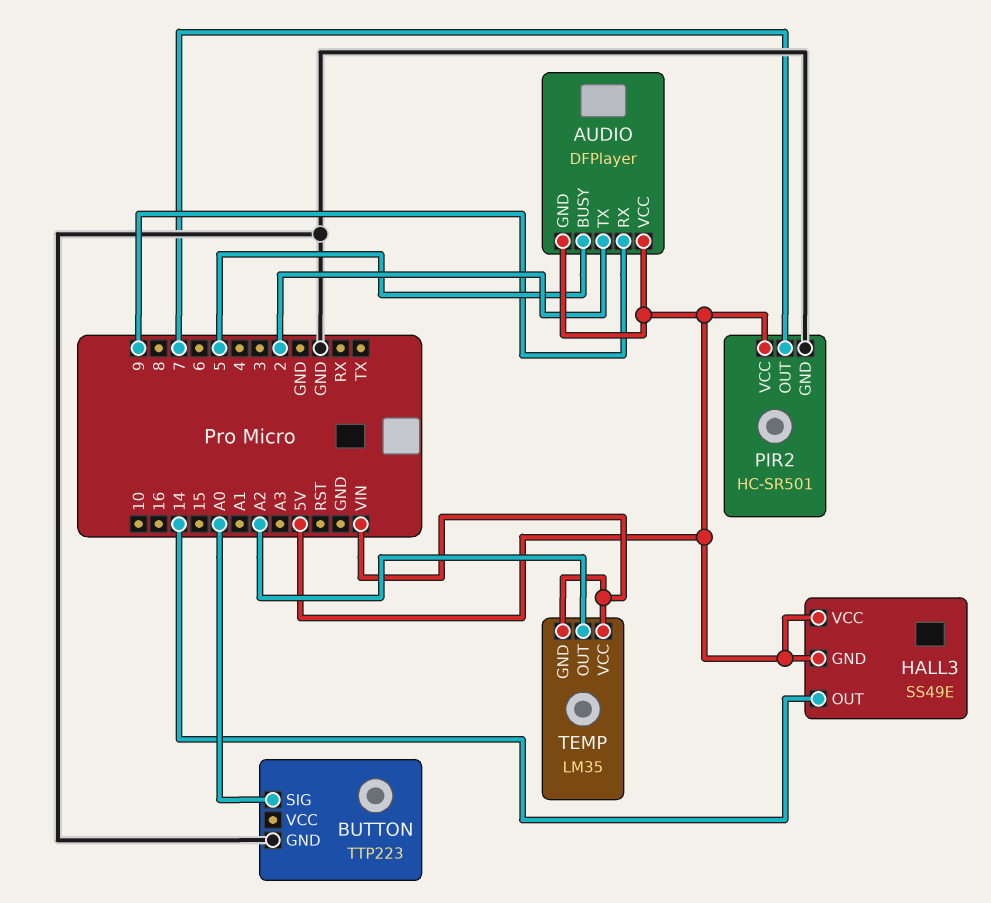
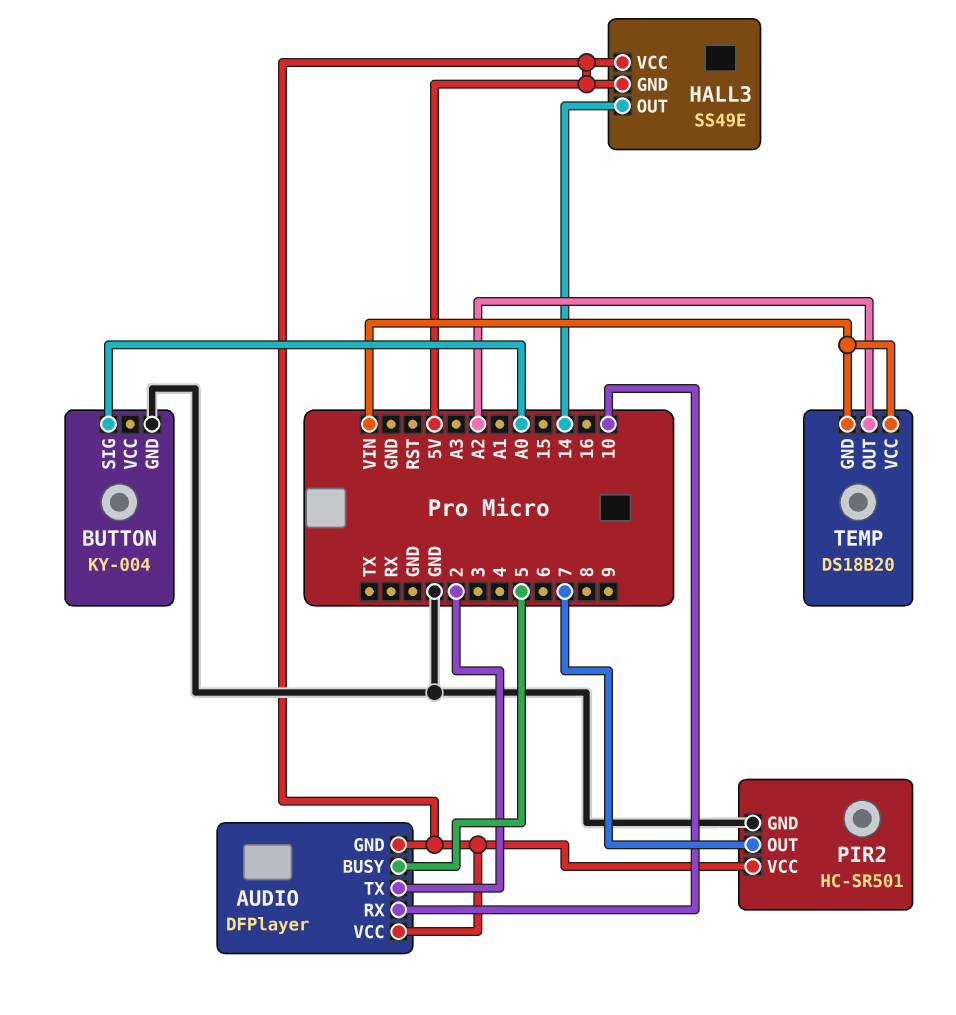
AUDIO pin RX: 9 -> 10
BUTTON: TTP223 -> KY-004
TEMP: LM35 -> DS18B20

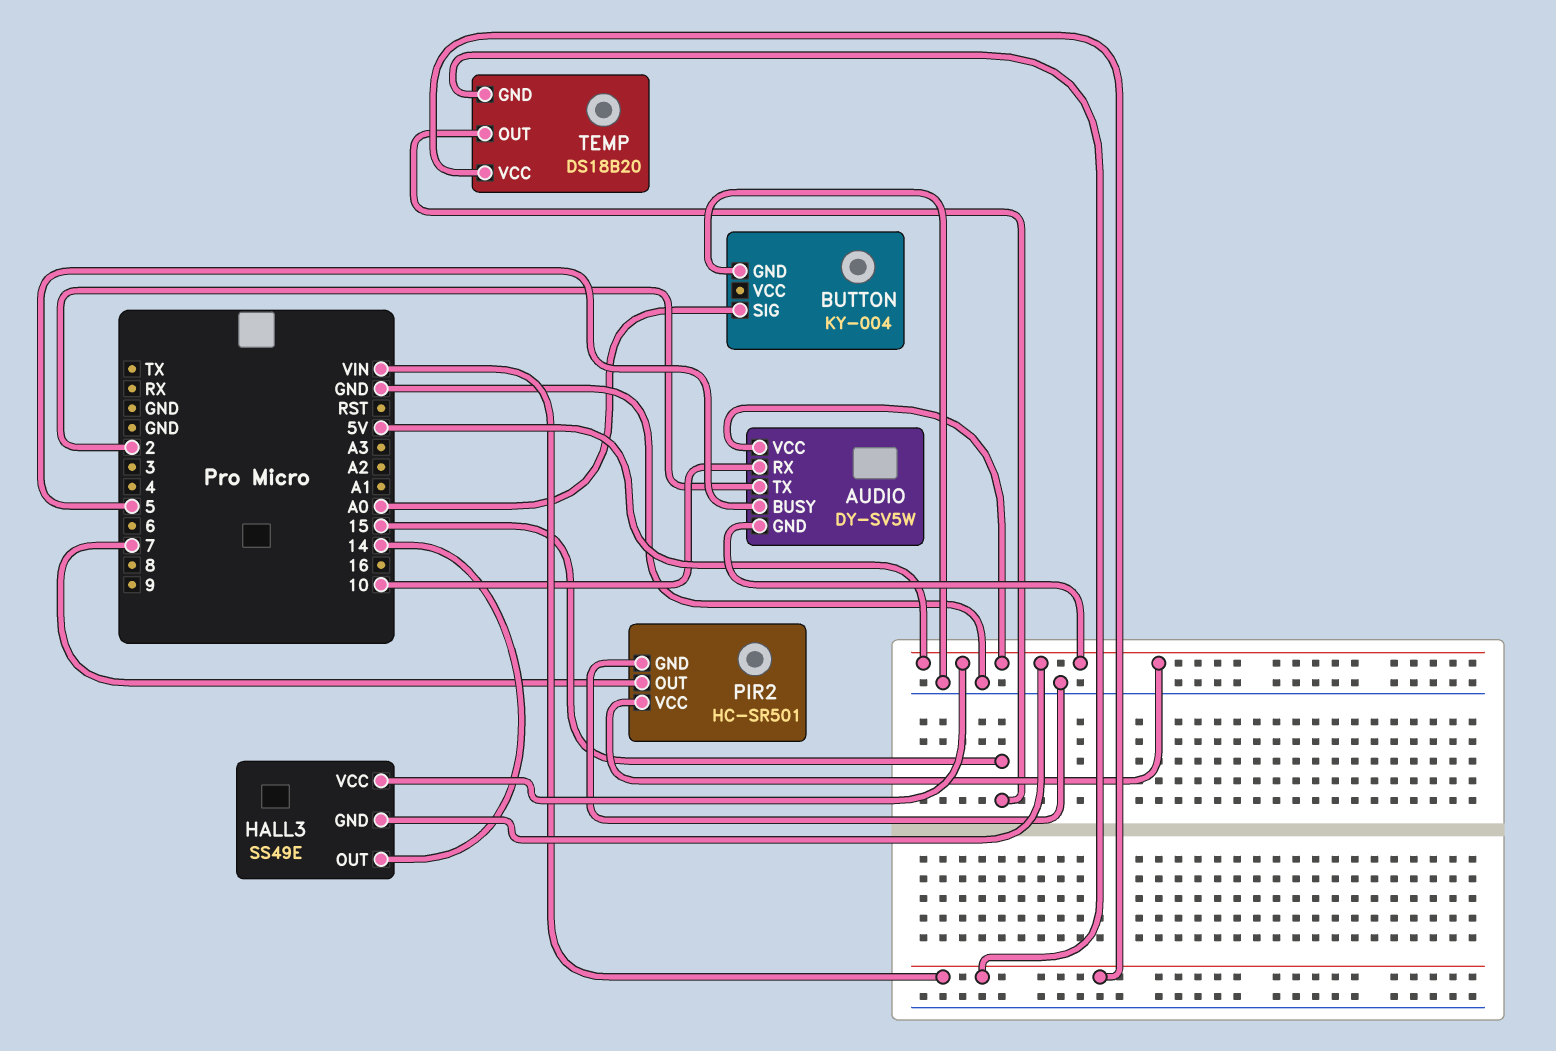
AUDIO: DFPlayer -> DY-SV5W
TEMP pin OUT: A2 -> 15

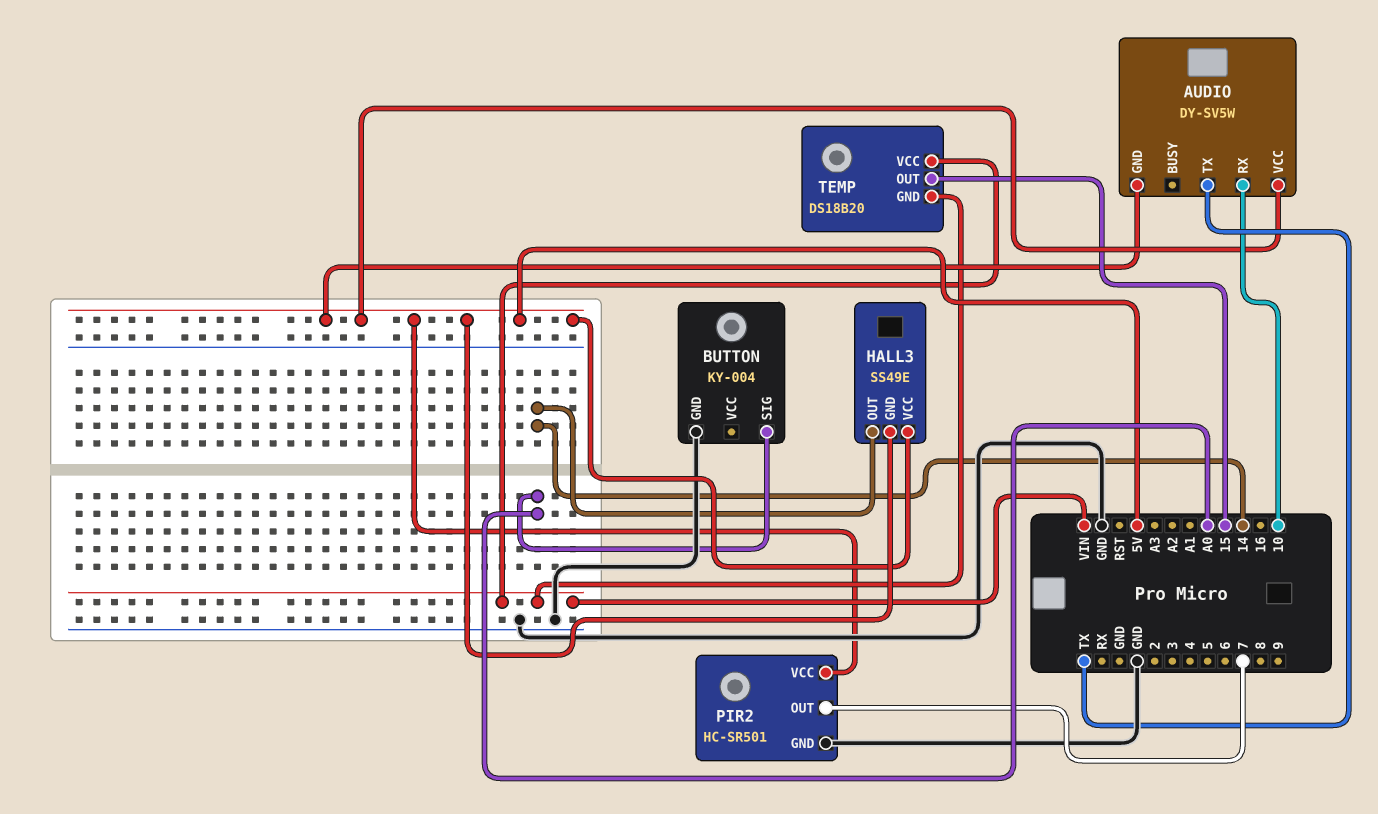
AUDIO pin BUSY: 5 -> none
AUDIO pin TX: 2 -> TX

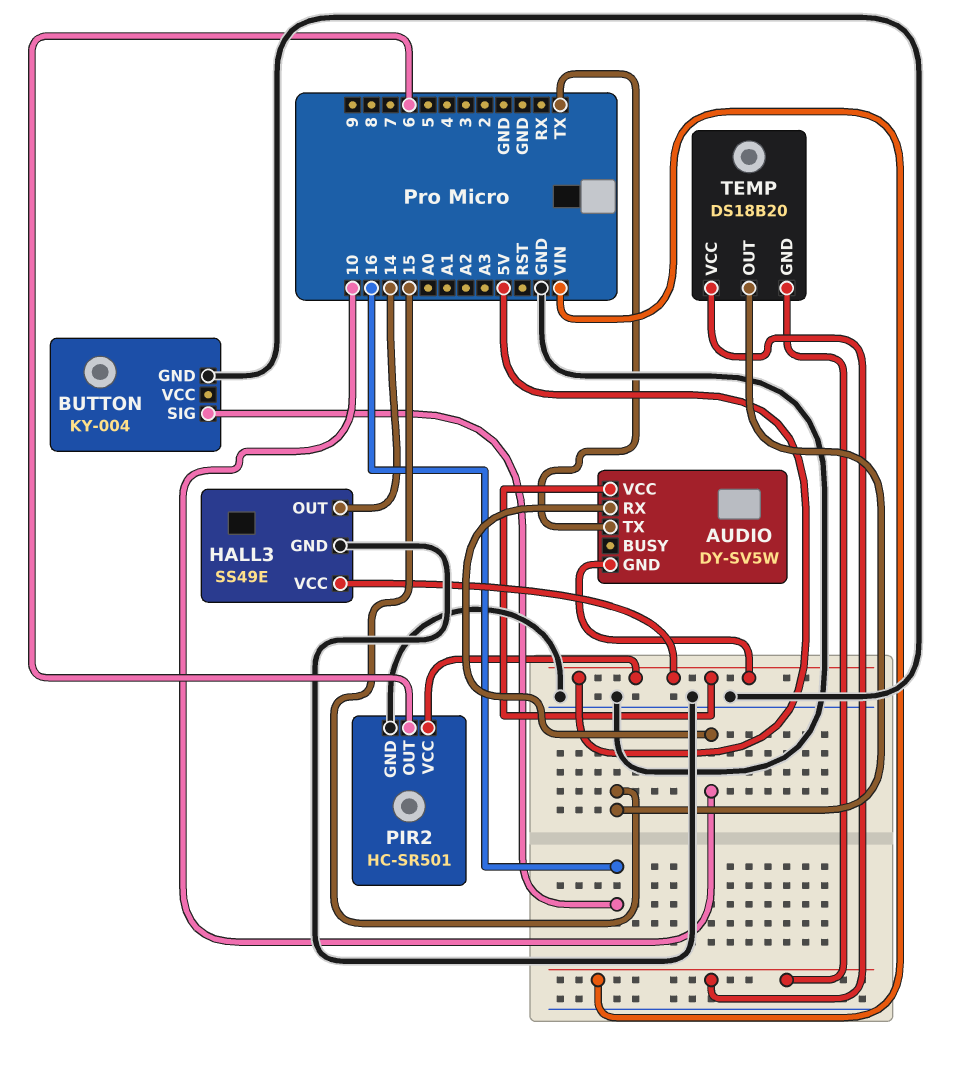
BUTTON pin SIG: A0 -> 16
HALL3 pin GND: 5V -> GND
PIR2 pin OUT: 7 -> 6

